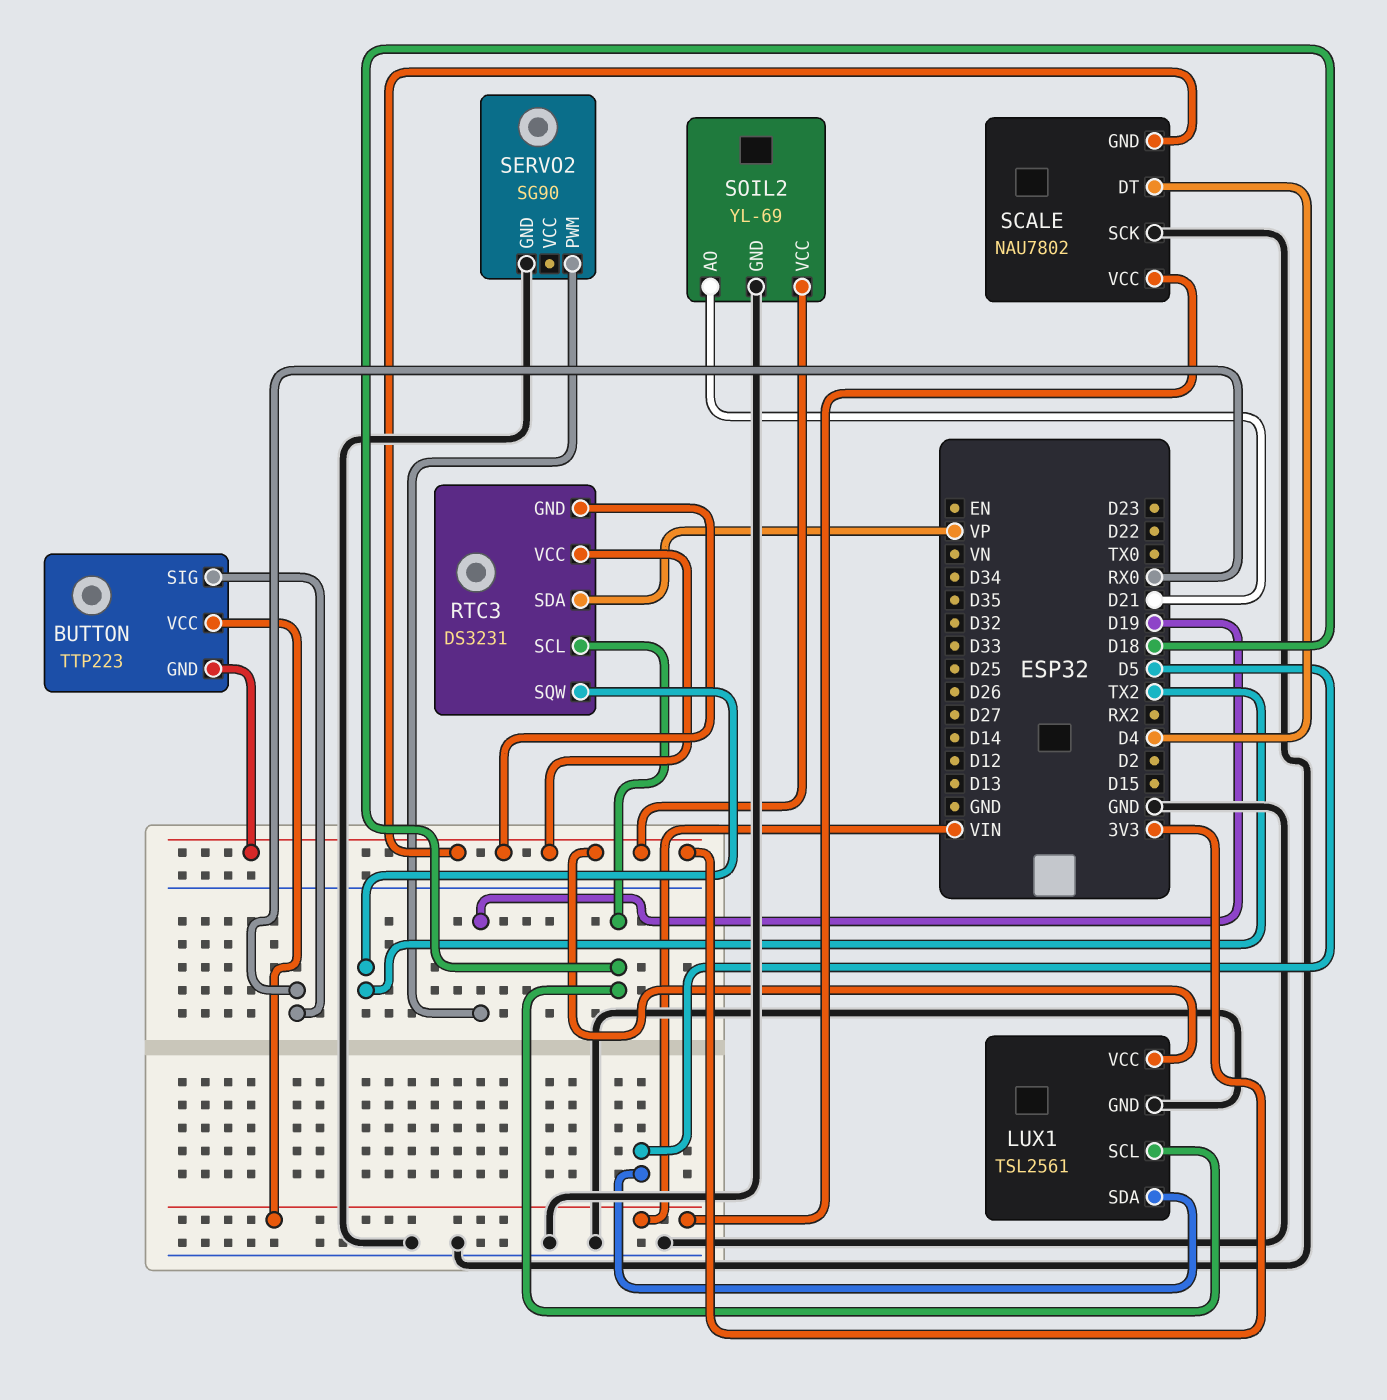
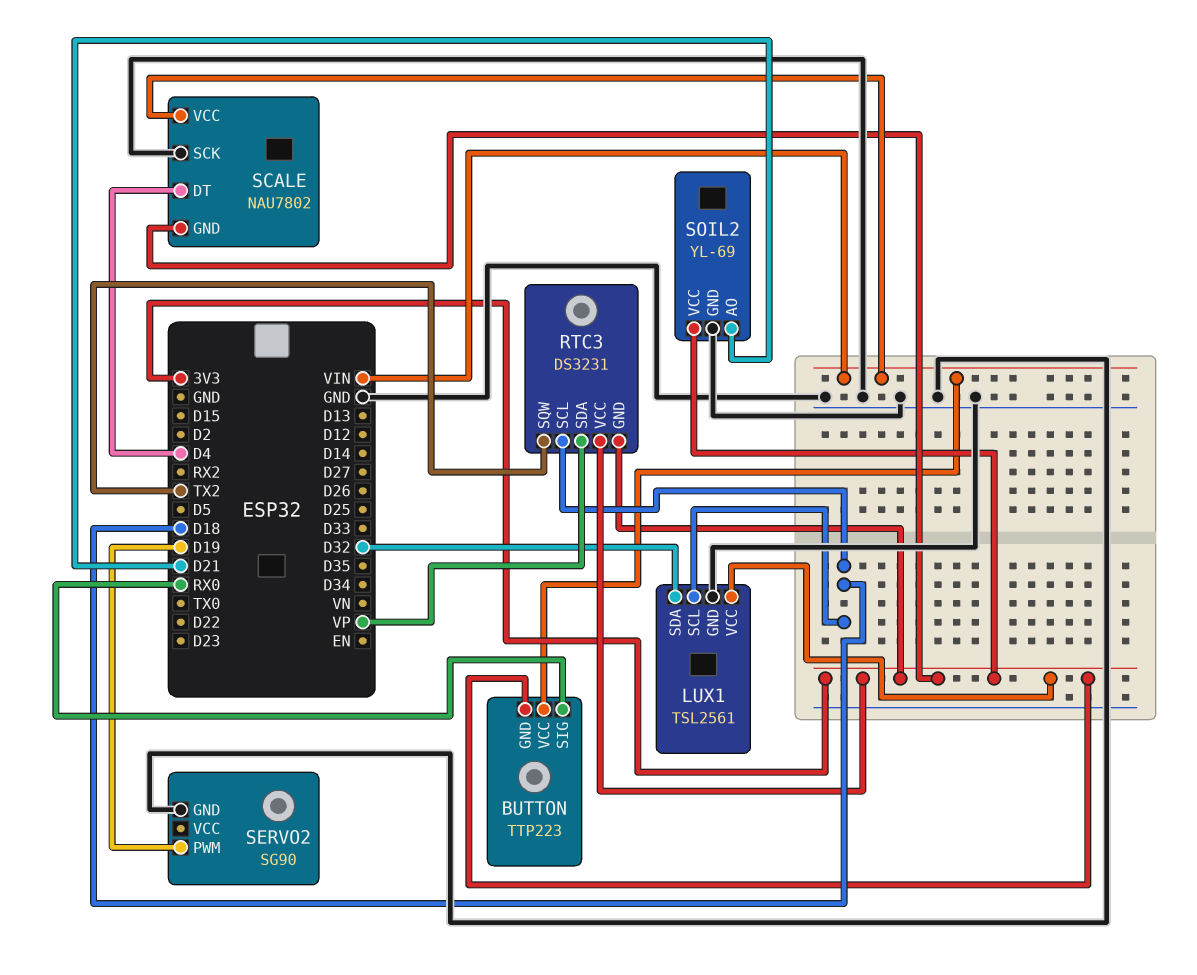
LUX1 pin SDA: D5 -> D32

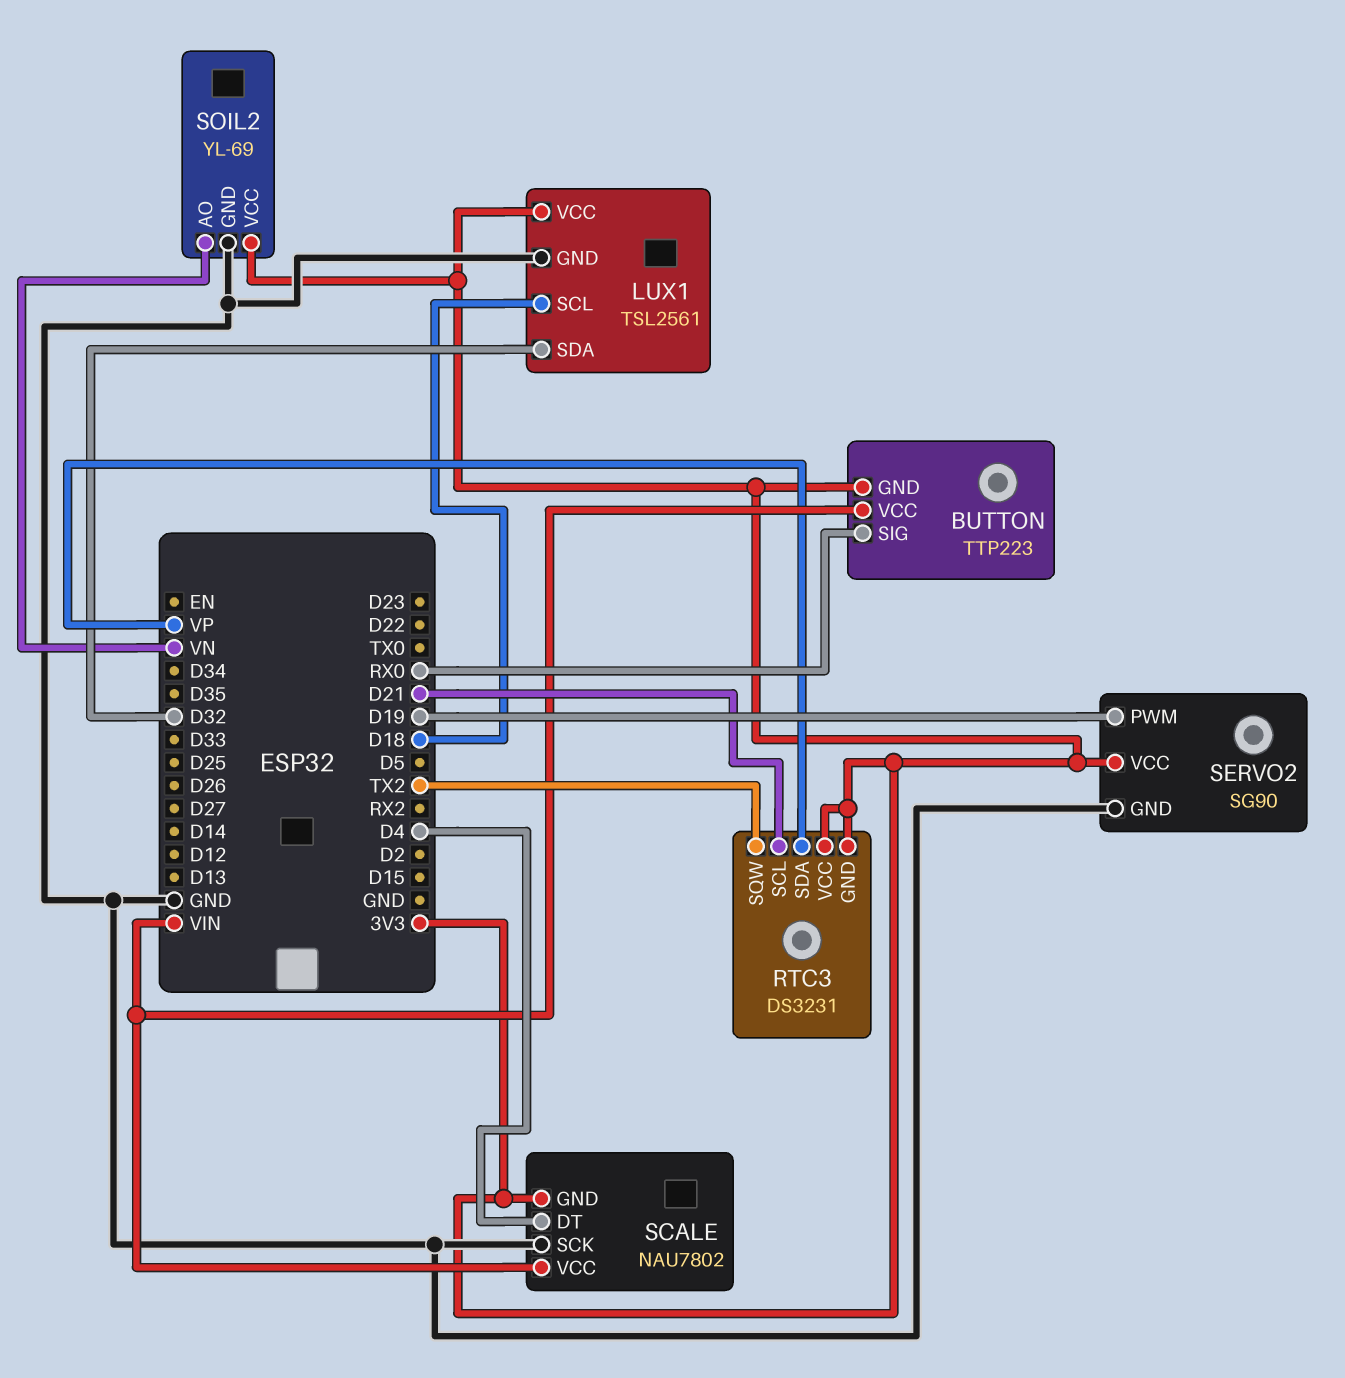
RTC3 pin SCL: D18 -> D21
SERVO2 pin VCC: none -> 3V3
SOIL2 pin AO: D21 -> VN

